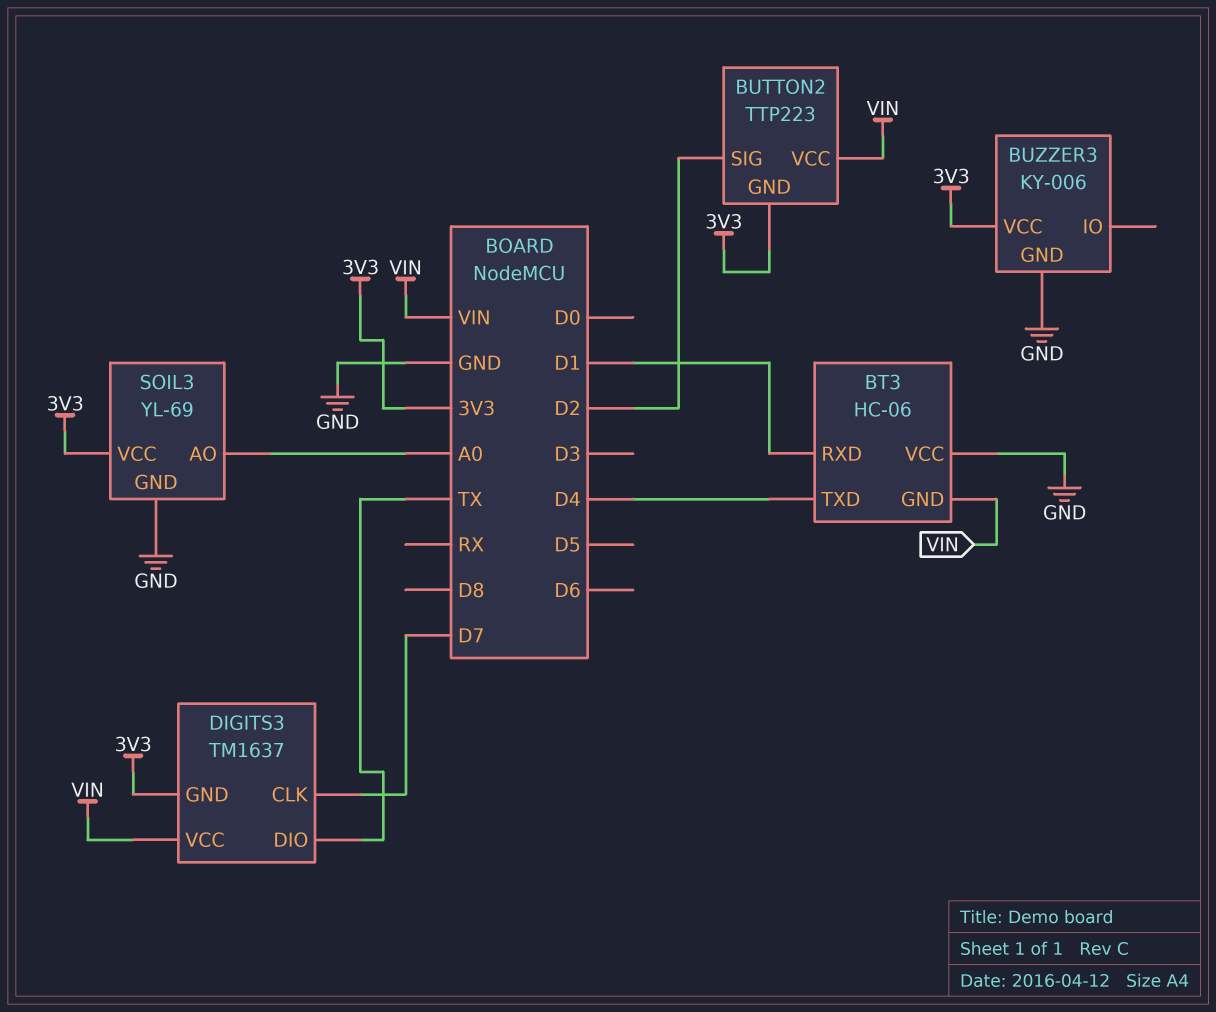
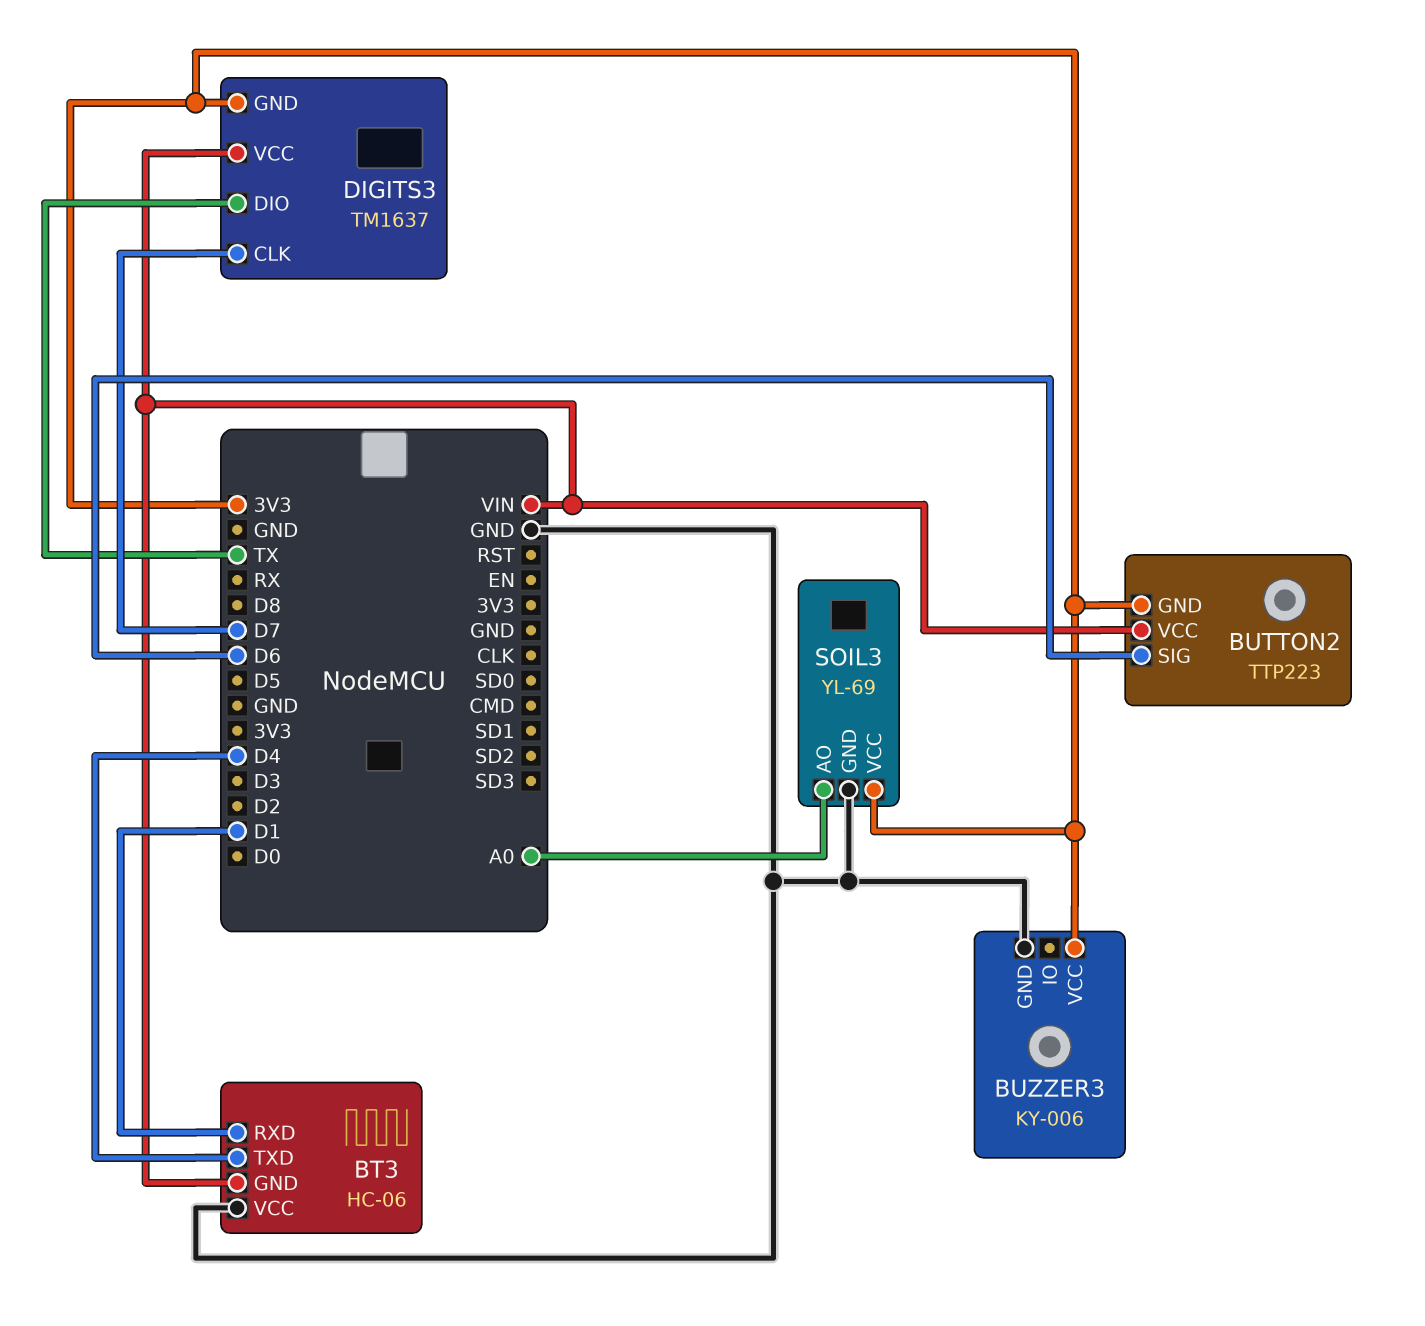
BUTTON2 pin SIG: D2 -> D6

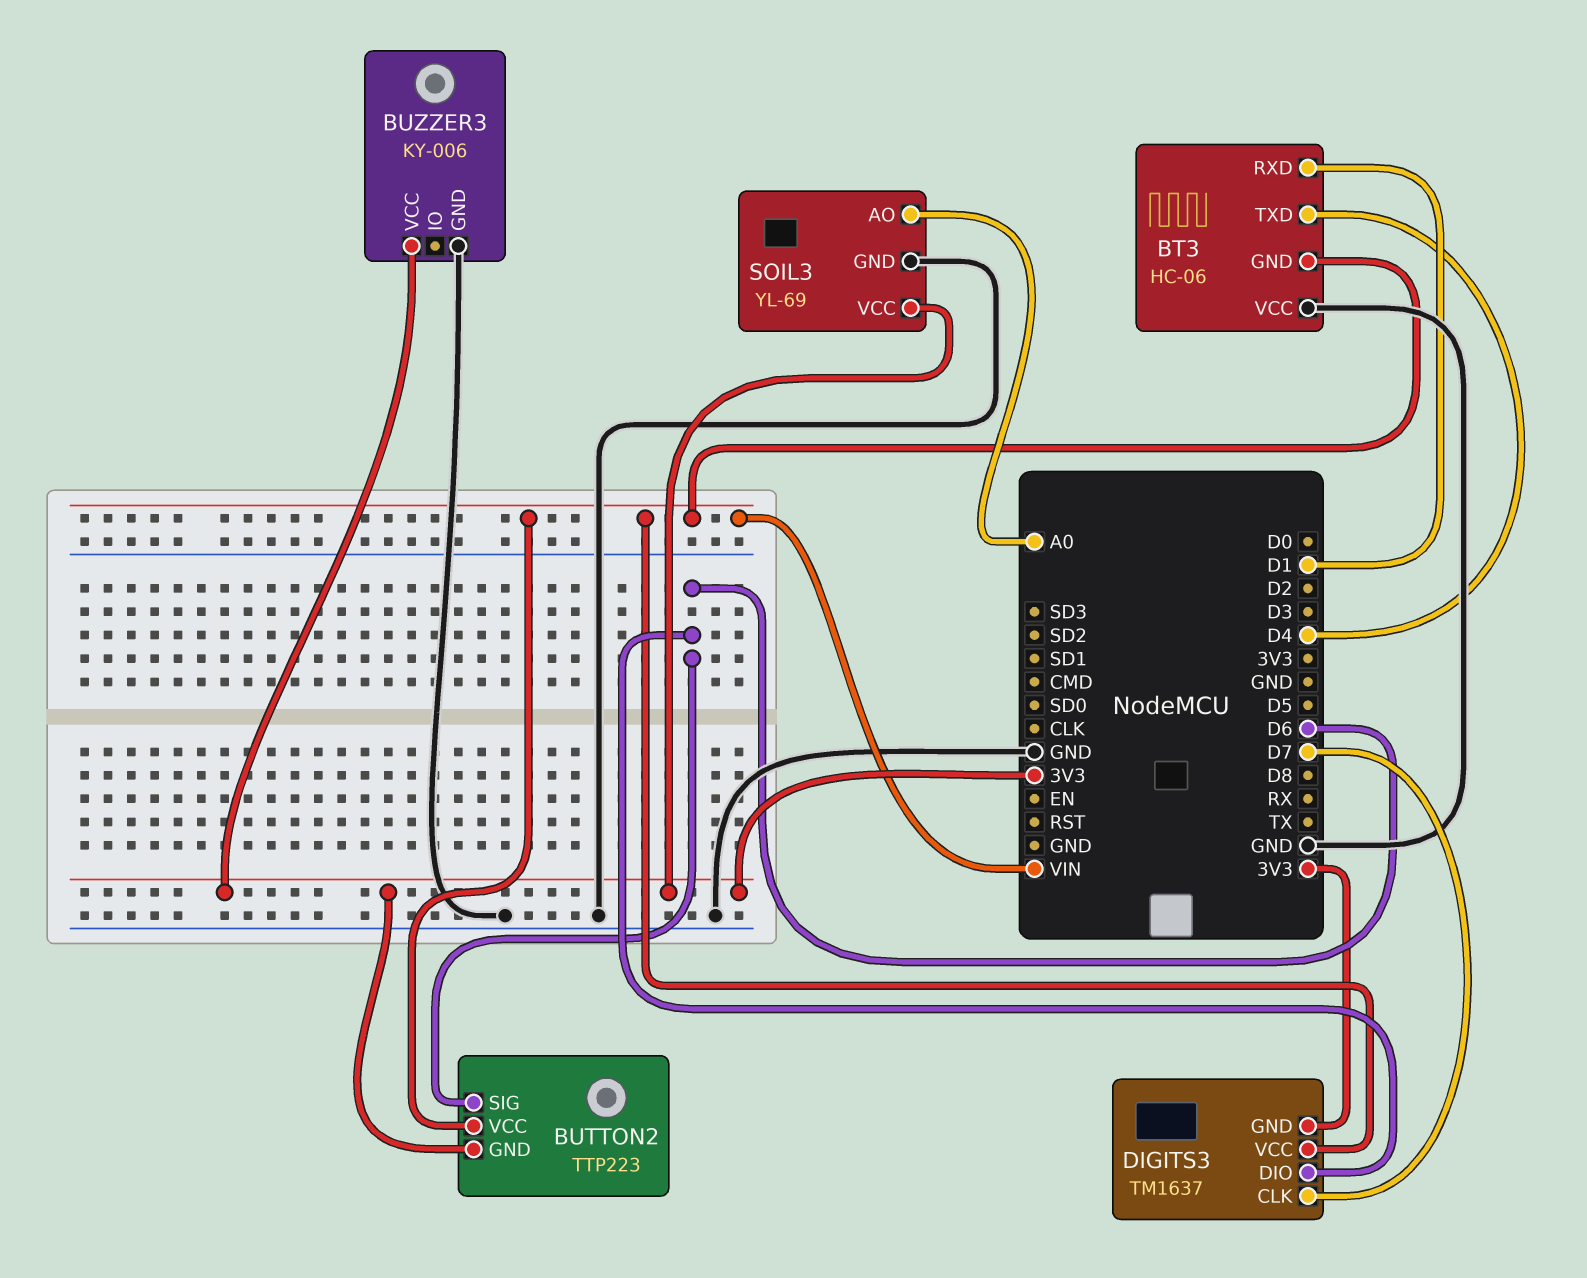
DIGITS3 pin DIO: TX -> D6

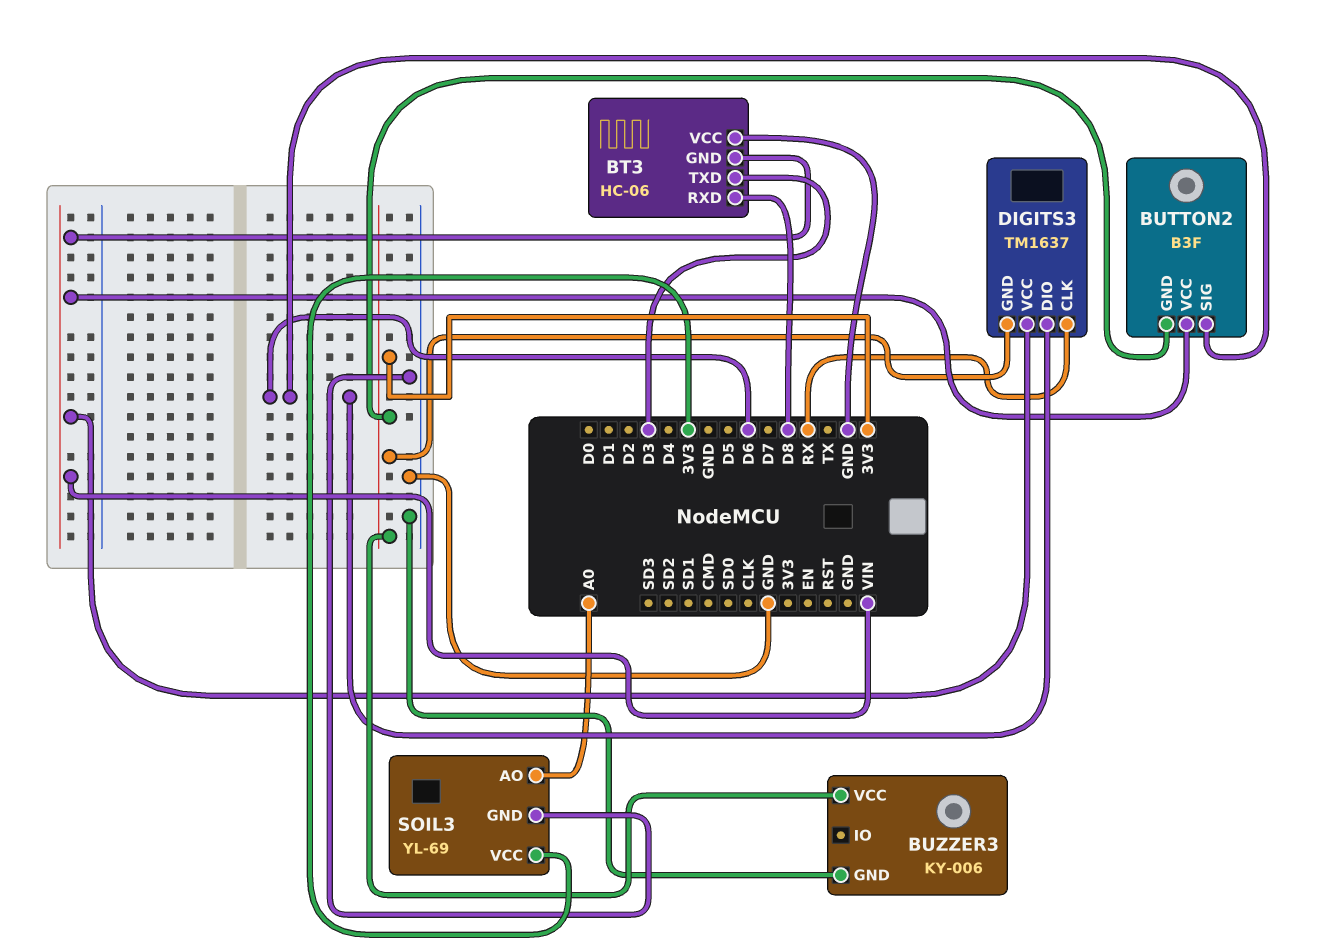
BT3 pin RXD: D1 -> D8
BT3 pin TXD: D4 -> D3
BUTTON2: TTP223 -> B3F
DIGITS3 pin CLK: D7 -> RX

